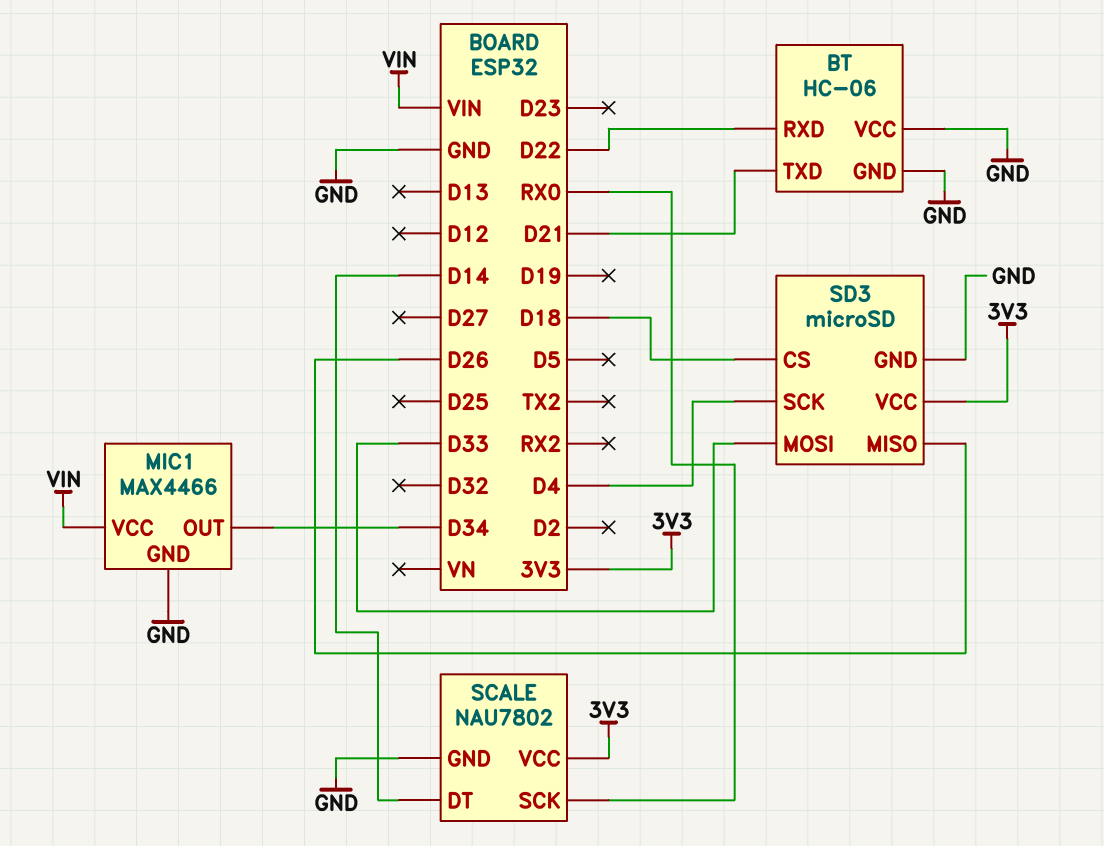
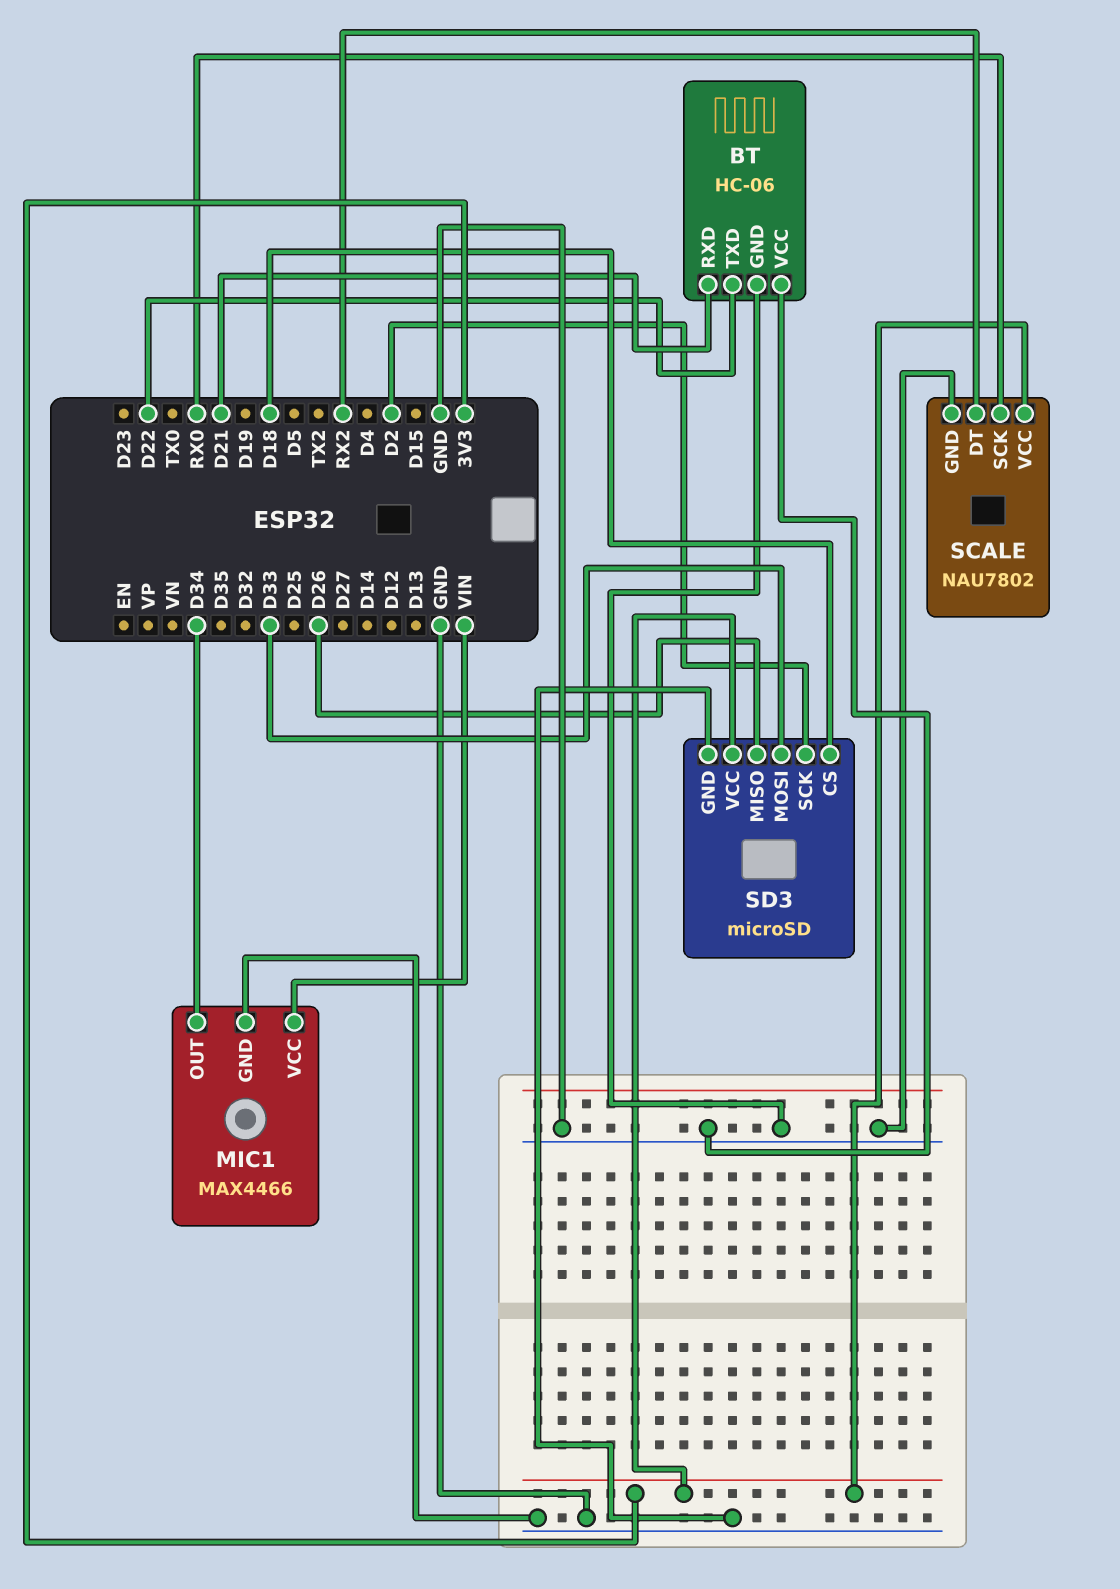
BT pin RXD: D22 -> D21
BT pin TXD: D21 -> D22
SCALE pin DT: D14 -> RX2
SD3 pin SCK: D4 -> D2

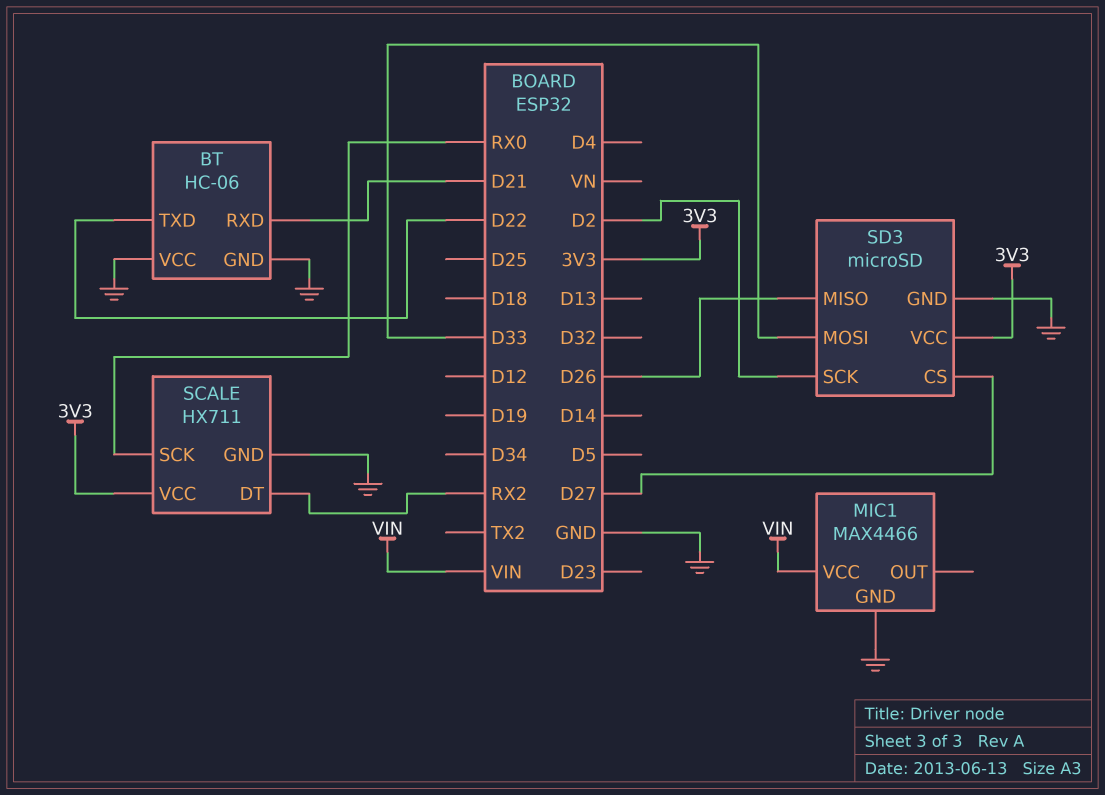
MIC1 pin OUT: D34 -> none
SCALE: NAU7802 -> HX711
SD3 pin CS: D18 -> D27

